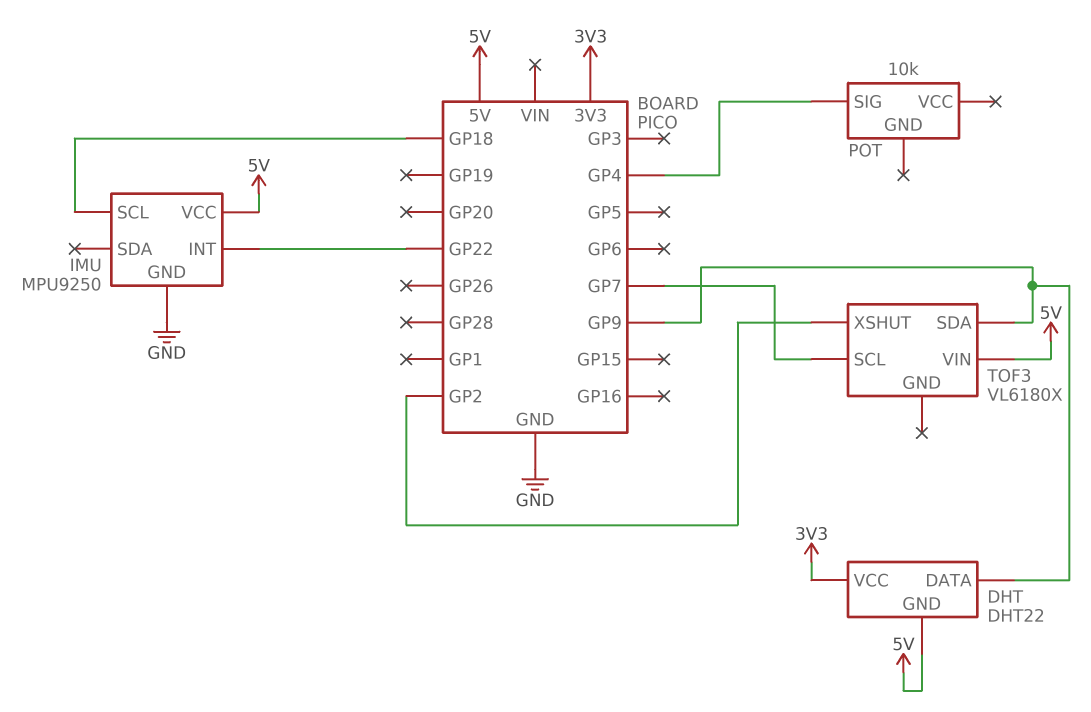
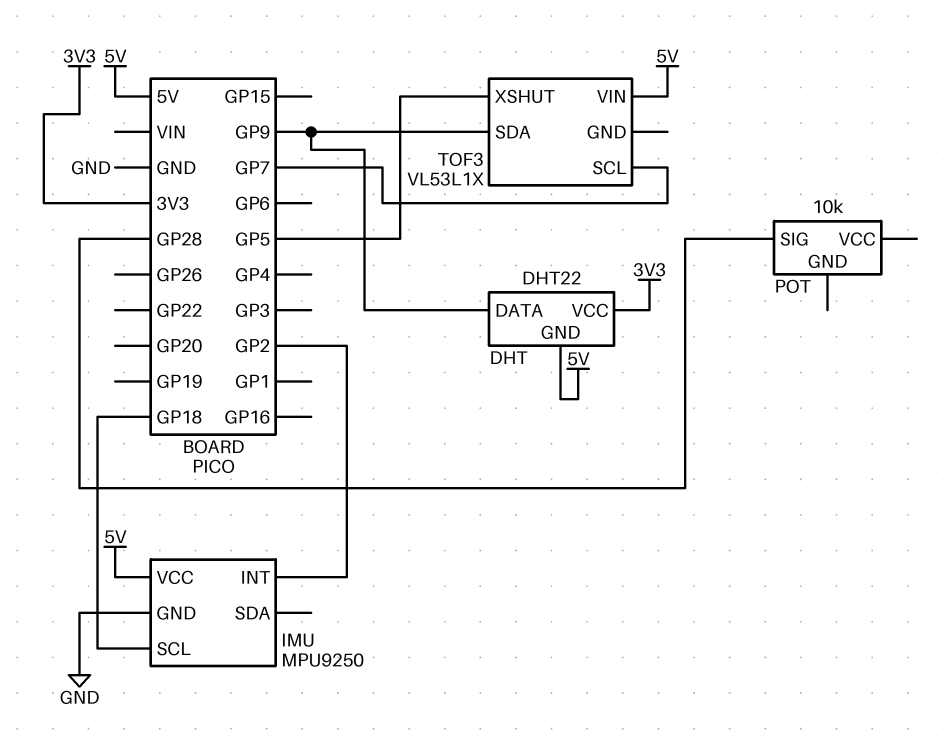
IMU pin INT: GP22 -> GP2
POT pin SIG: GP4 -> GP28
TOF3: VL6180X -> VL53L1X
TOF3 pin XSHUT: GP2 -> GP5

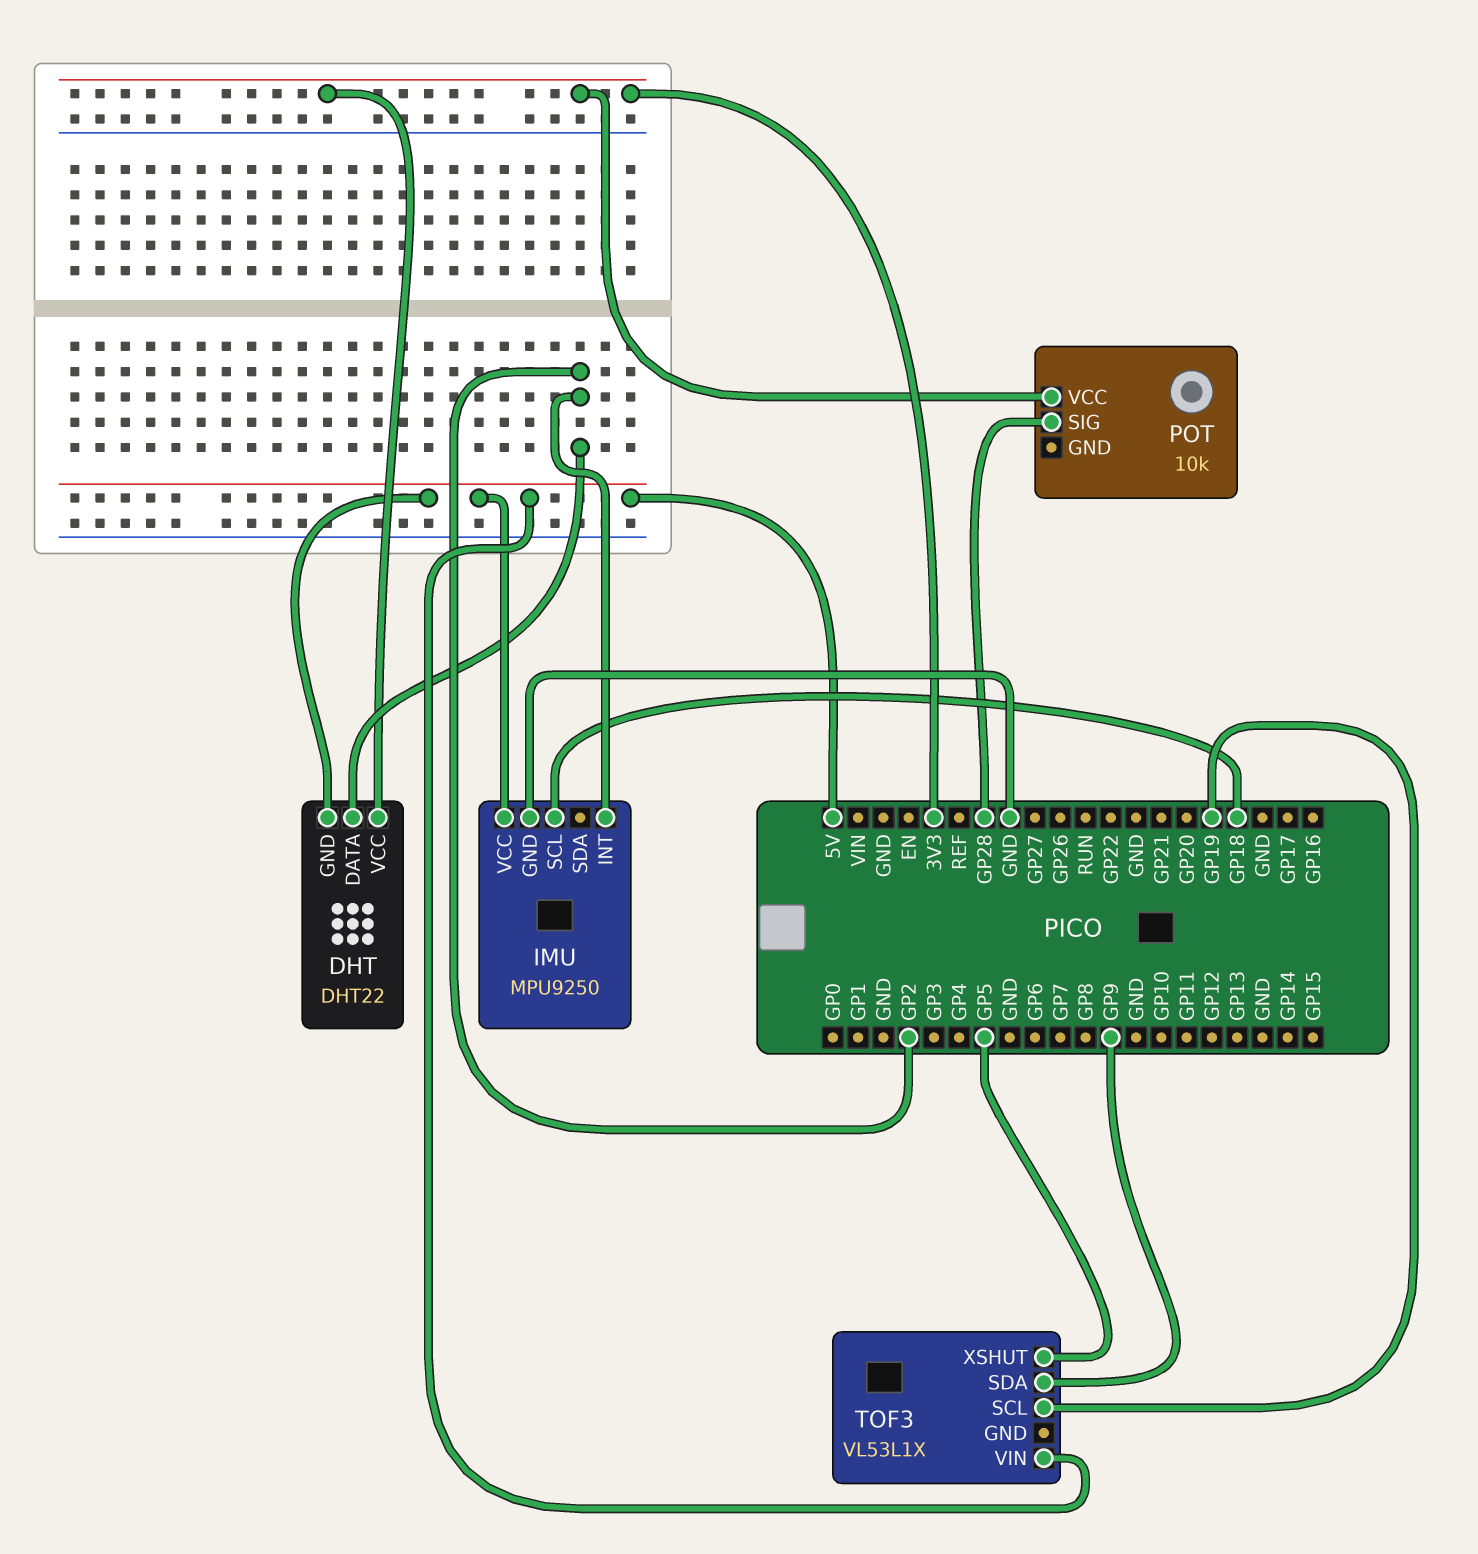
DHT pin DATA: GP9 -> GP2
POT pin VCC: none -> 3V3
TOF3 pin SCL: GP7 -> GP19

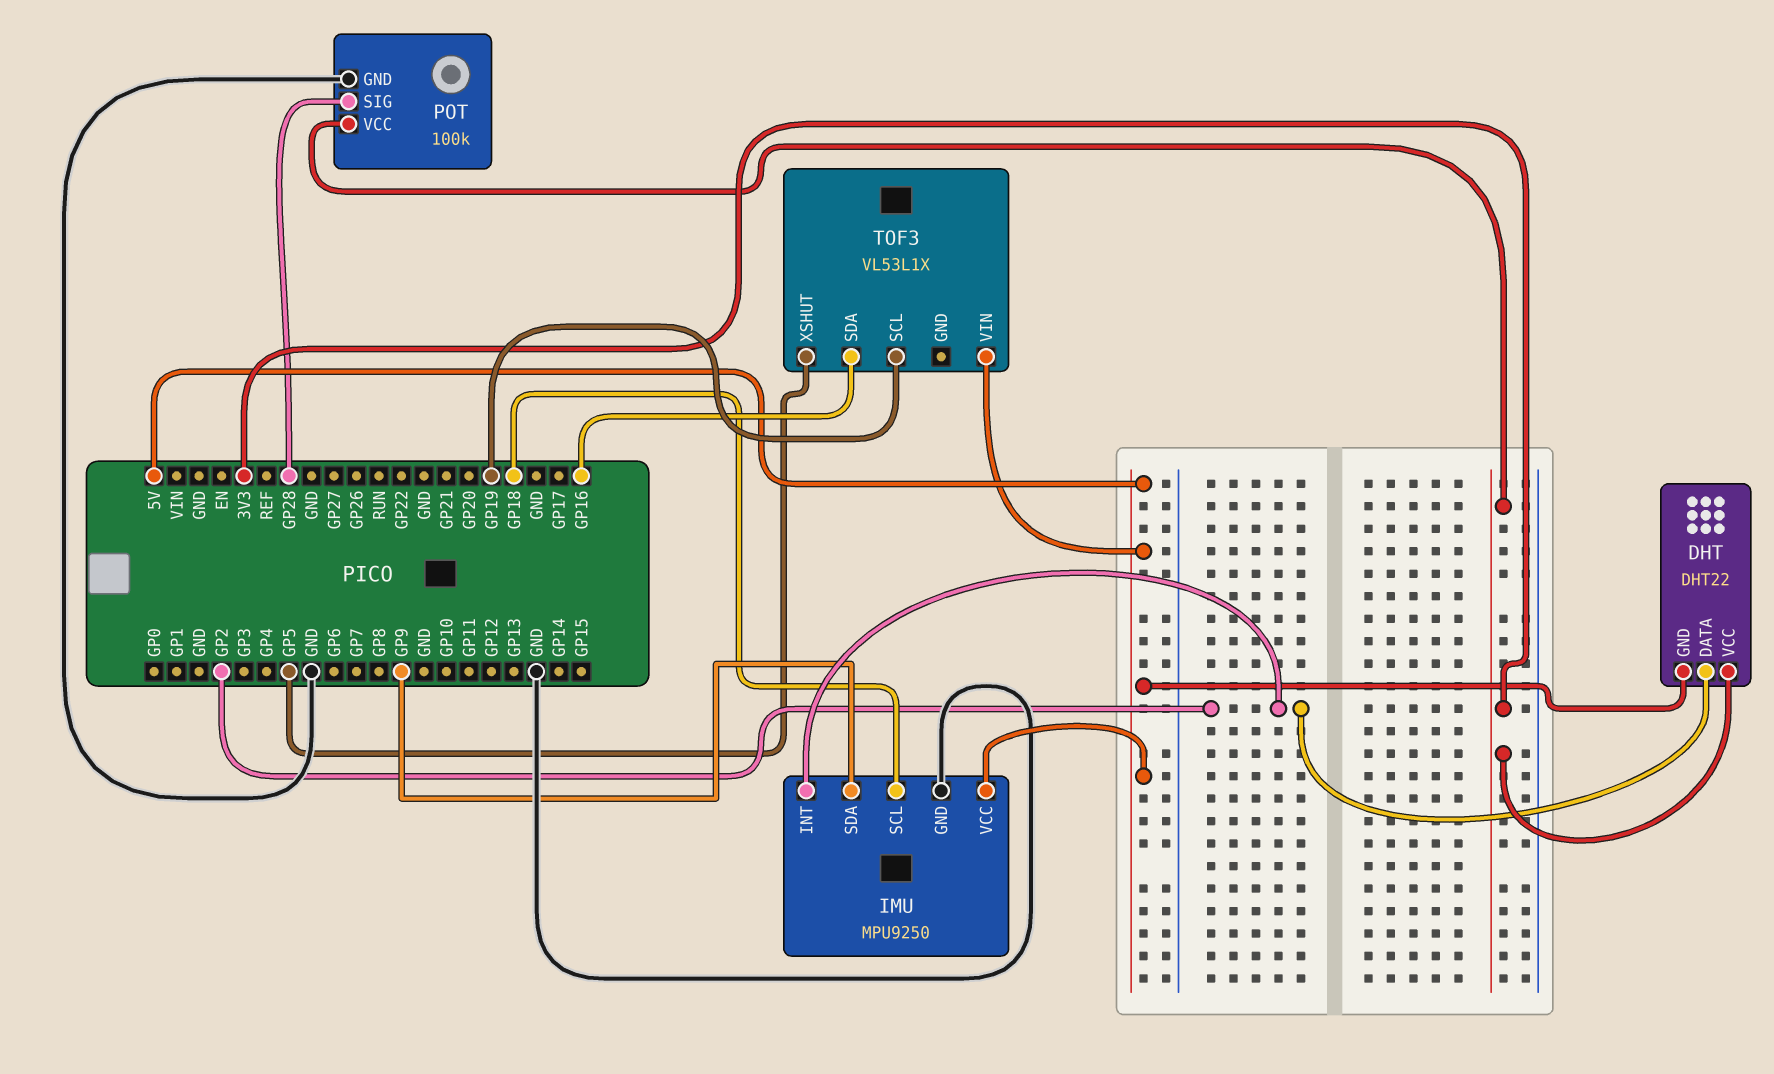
IMU pin SDA: none -> GP9
POT: 10k -> 100k
POT pin GND: none -> GND
TOF3 pin SDA: GP9 -> GP16

